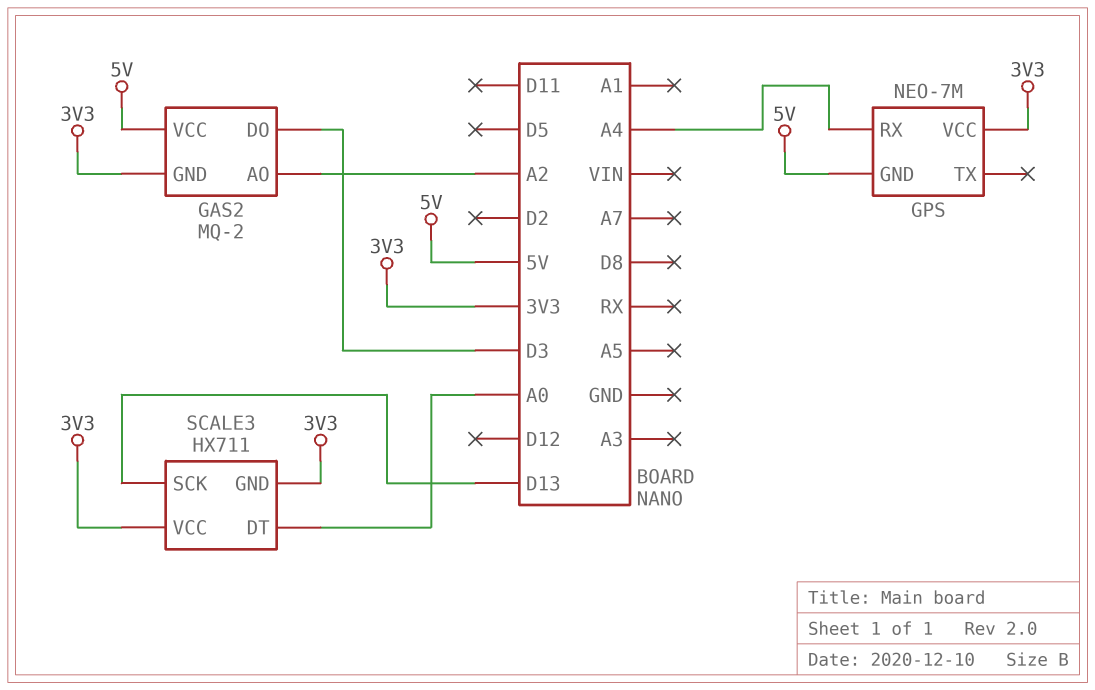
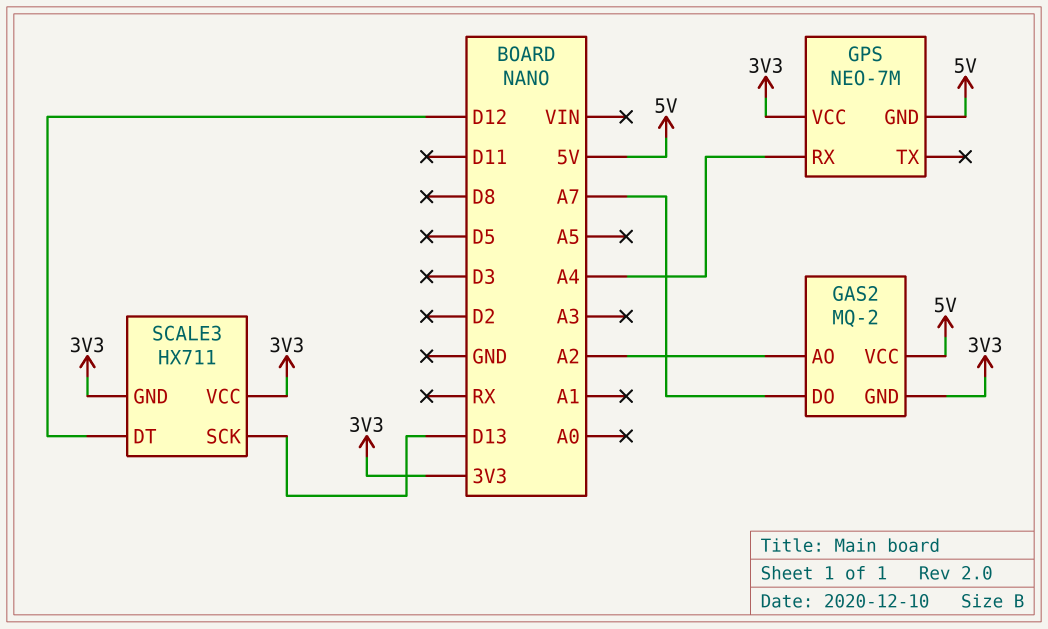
GAS2 pin DO: D3 -> A7
SCALE3 pin DT: A0 -> D12

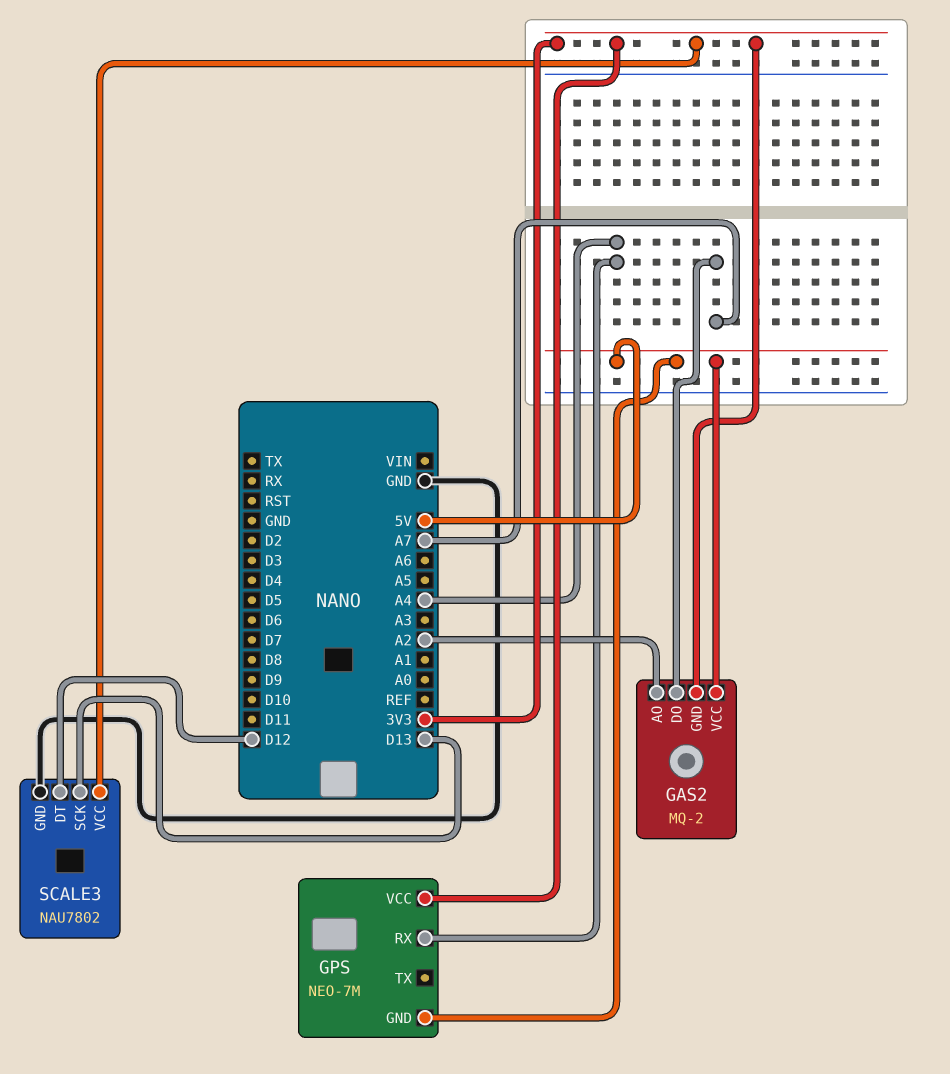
SCALE3: HX711 -> NAU7802
SCALE3 pin GND: 3V3 -> GND

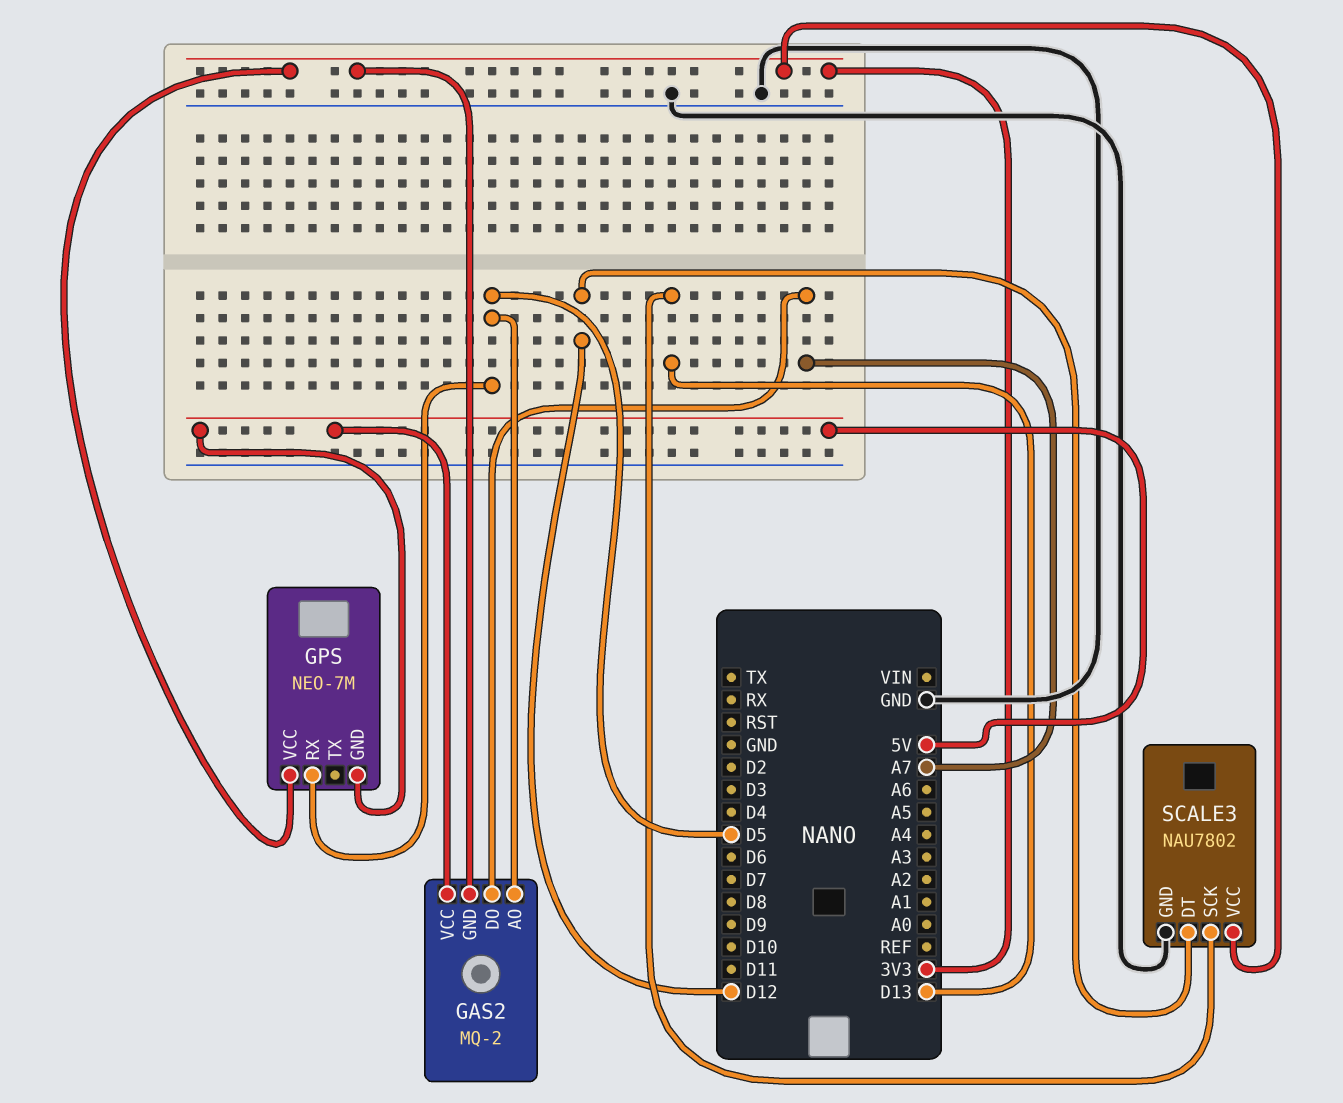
GAS2 pin AO: A2 -> D5
GPS pin RX: A4 -> D5

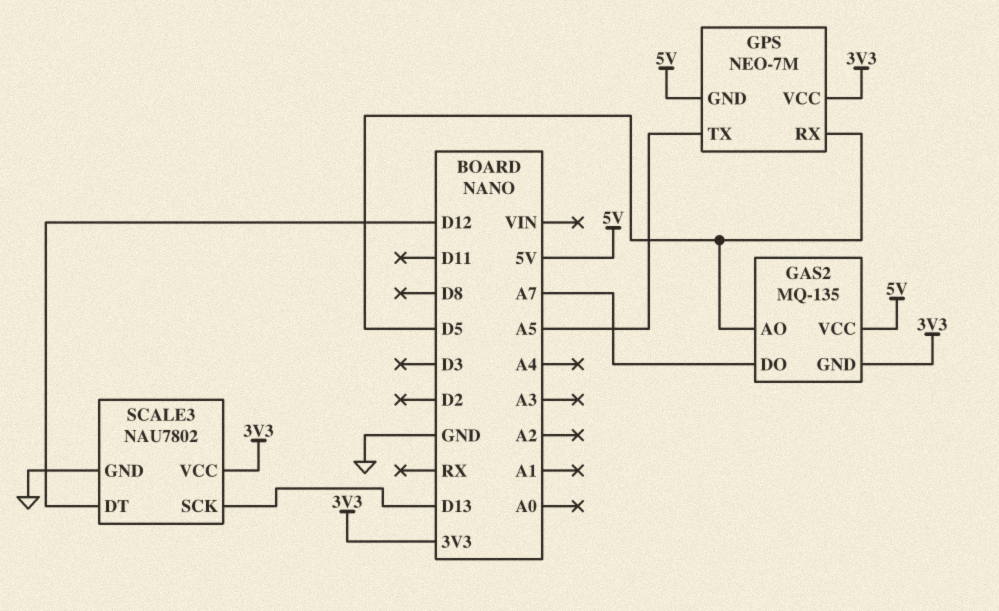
GAS2: MQ-2 -> MQ-135
GPS pin TX: none -> A5

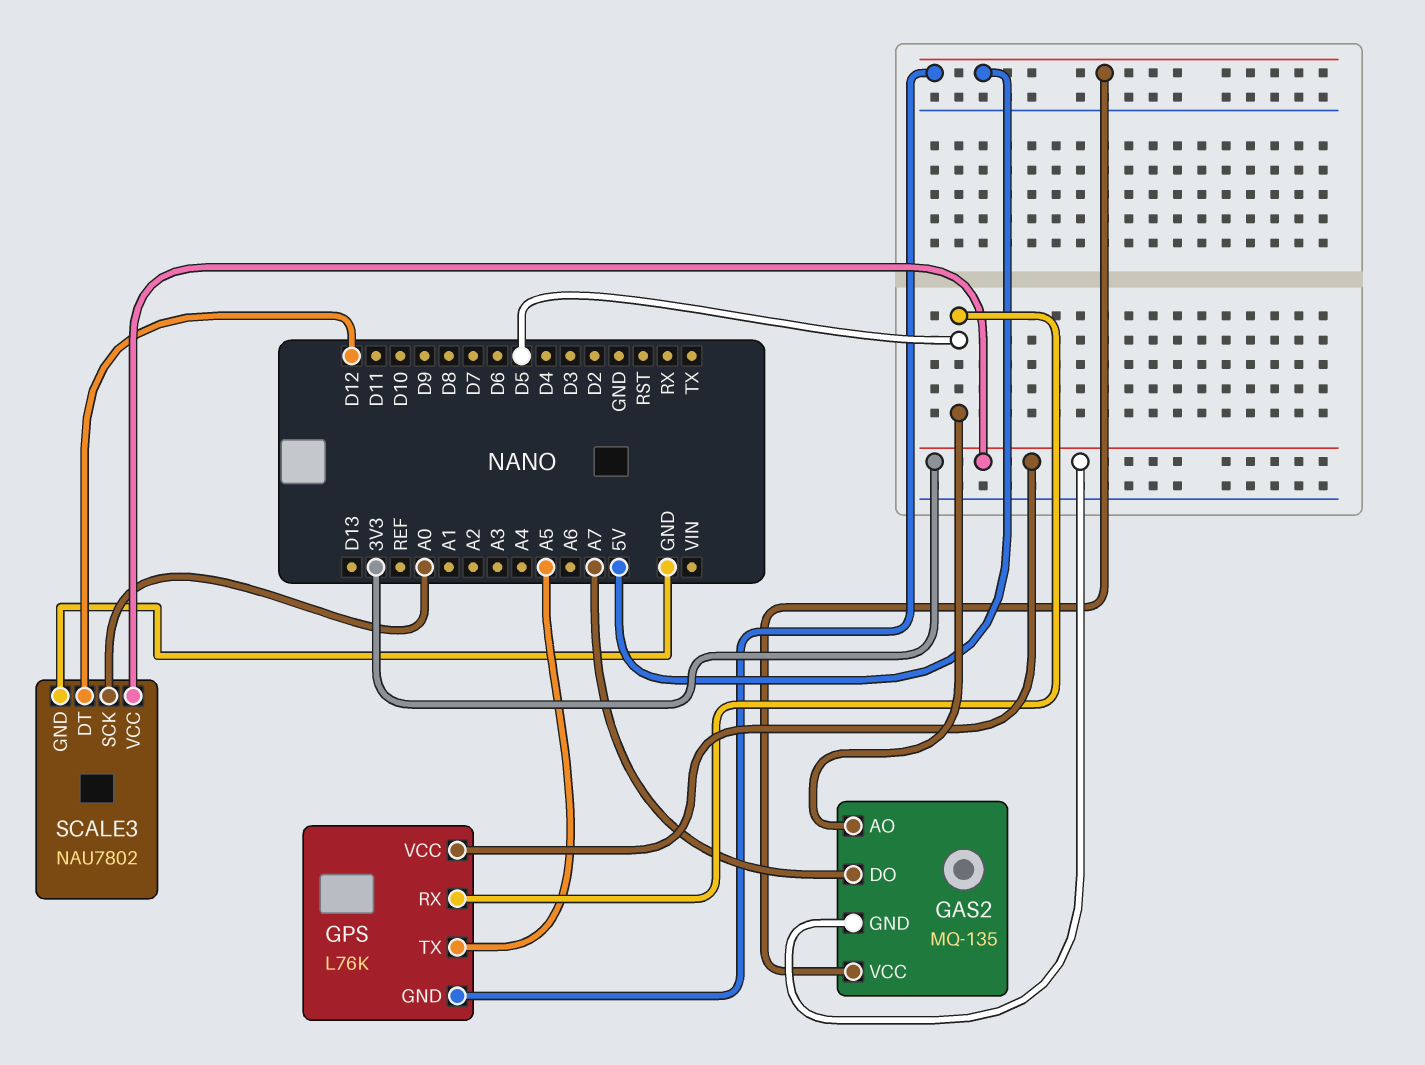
GPS: NEO-7M -> L76K
SCALE3 pin SCK: D13 -> A0

